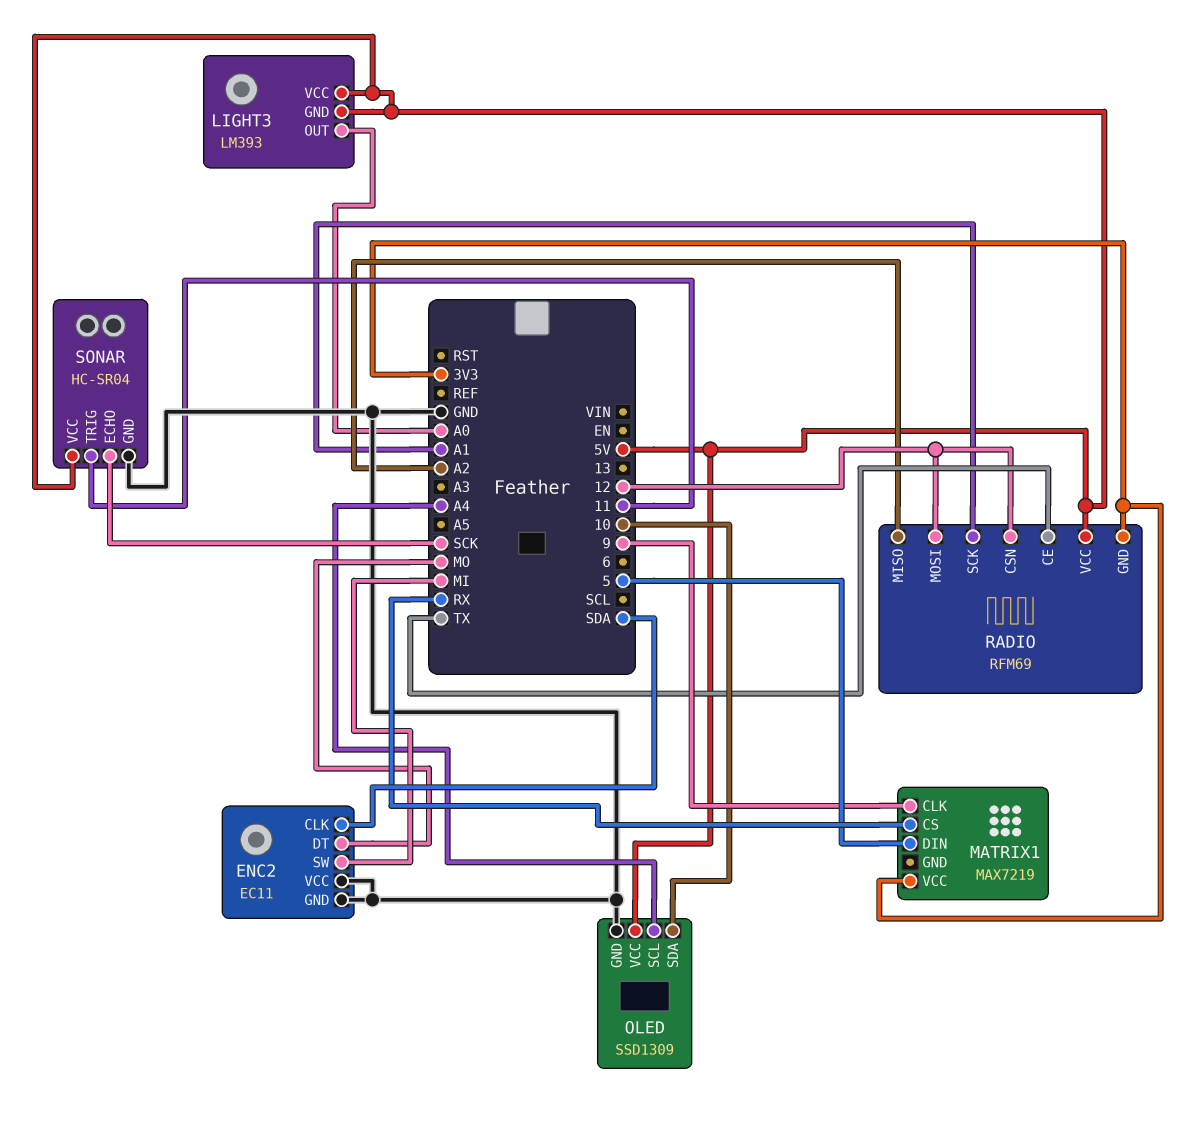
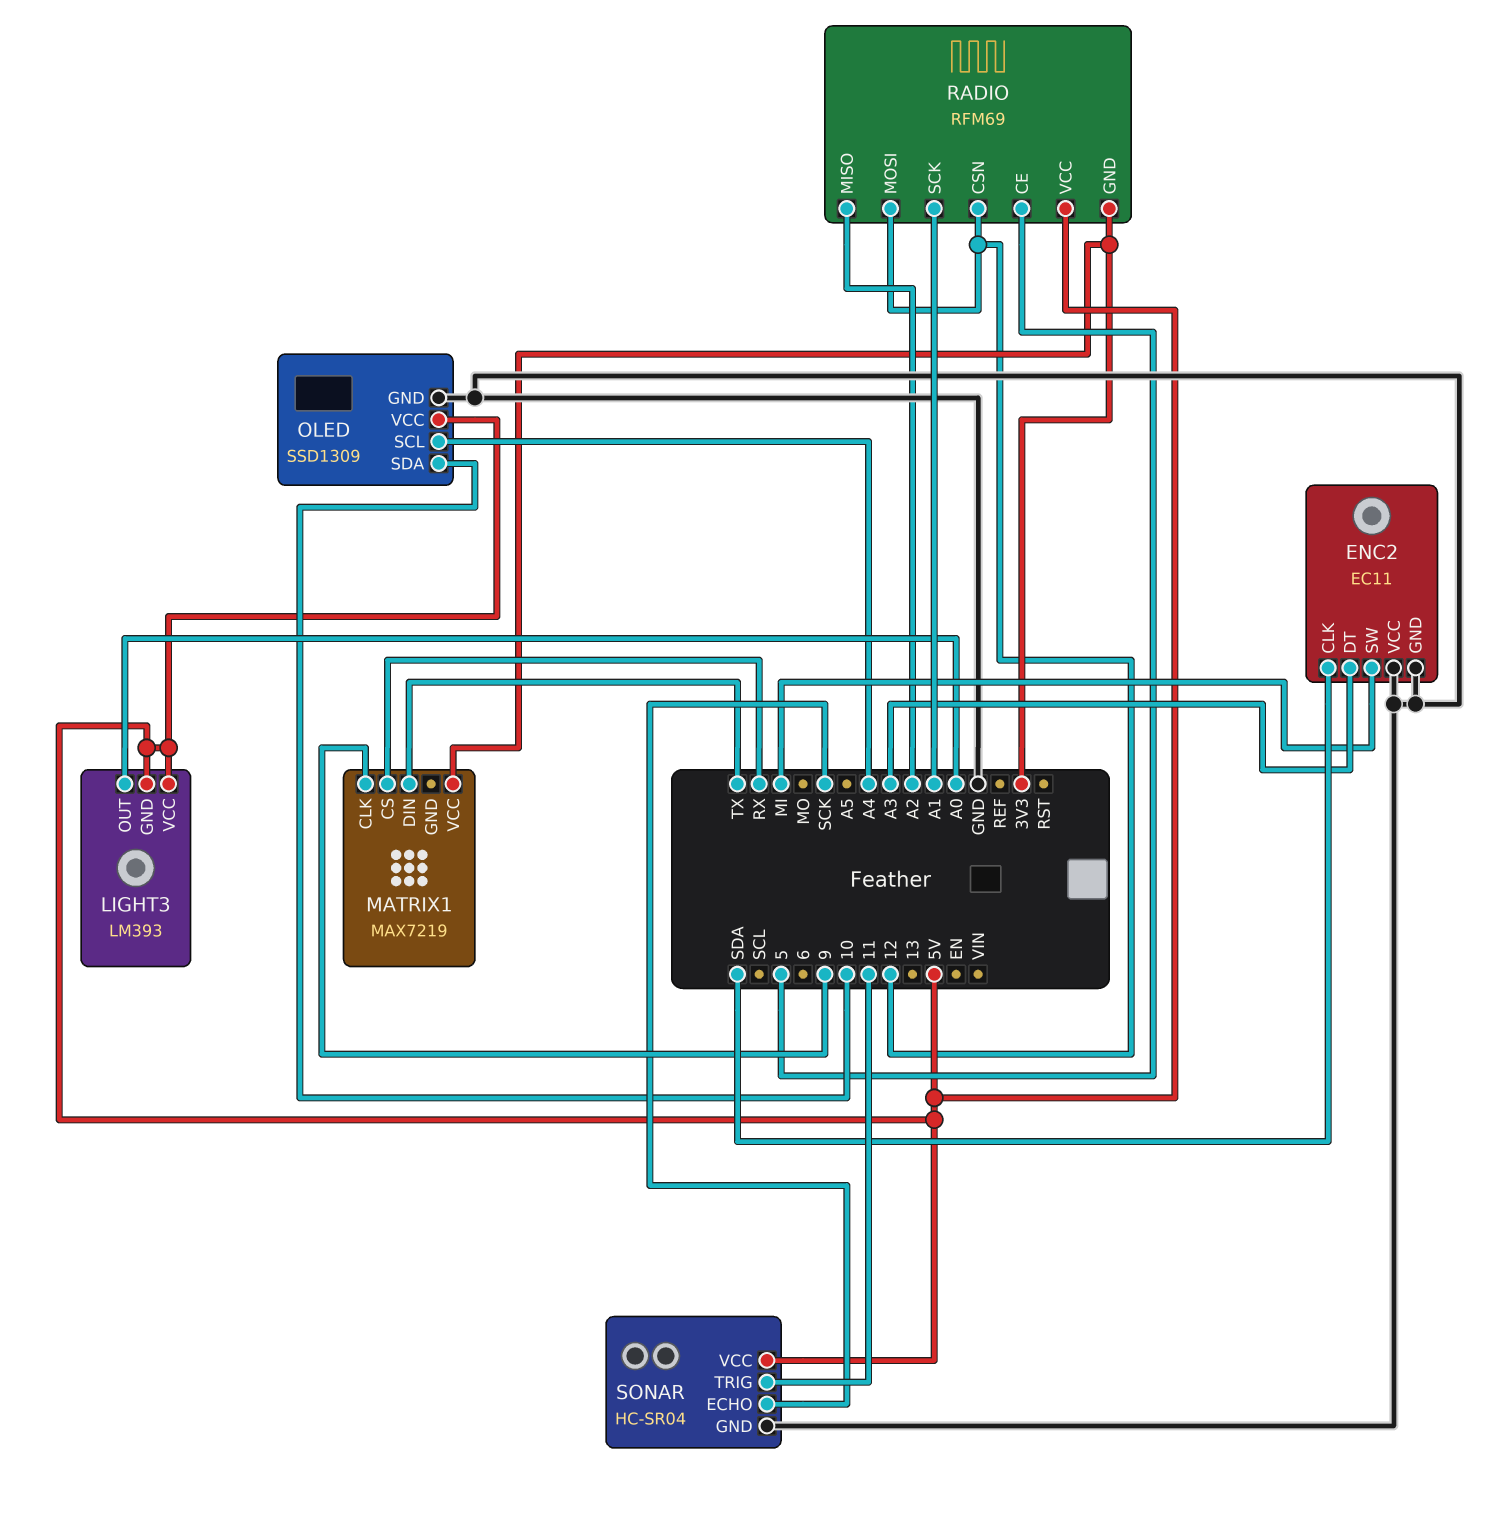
ENC2 pin DT: MO -> A3
MATRIX1 pin DIN: 5 -> TX
RADIO pin CE: TX -> 5

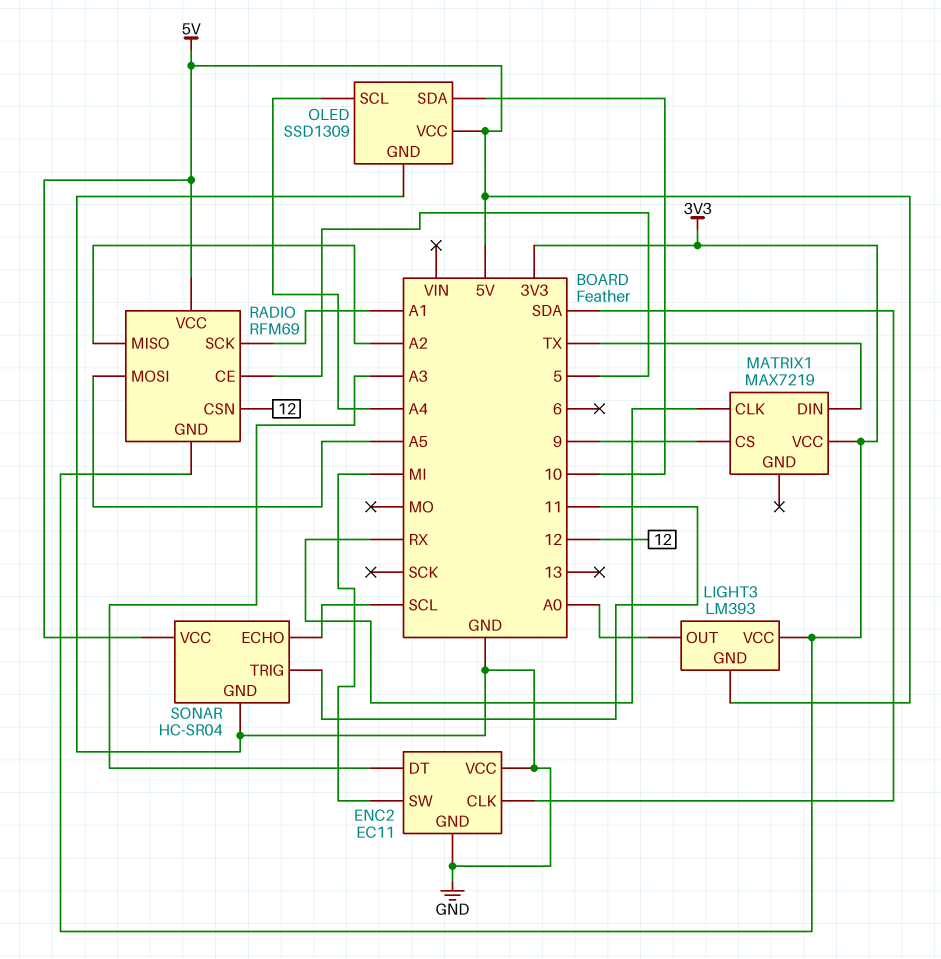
LIGHT3 pin VCC: 5V -> 3V3
MATRIX1 pin CLK: 9 -> RX
MATRIX1 pin CS: RX -> 9
RADIO pin MOSI: 12 -> A5
SONAR pin ECHO: SCK -> SCL

